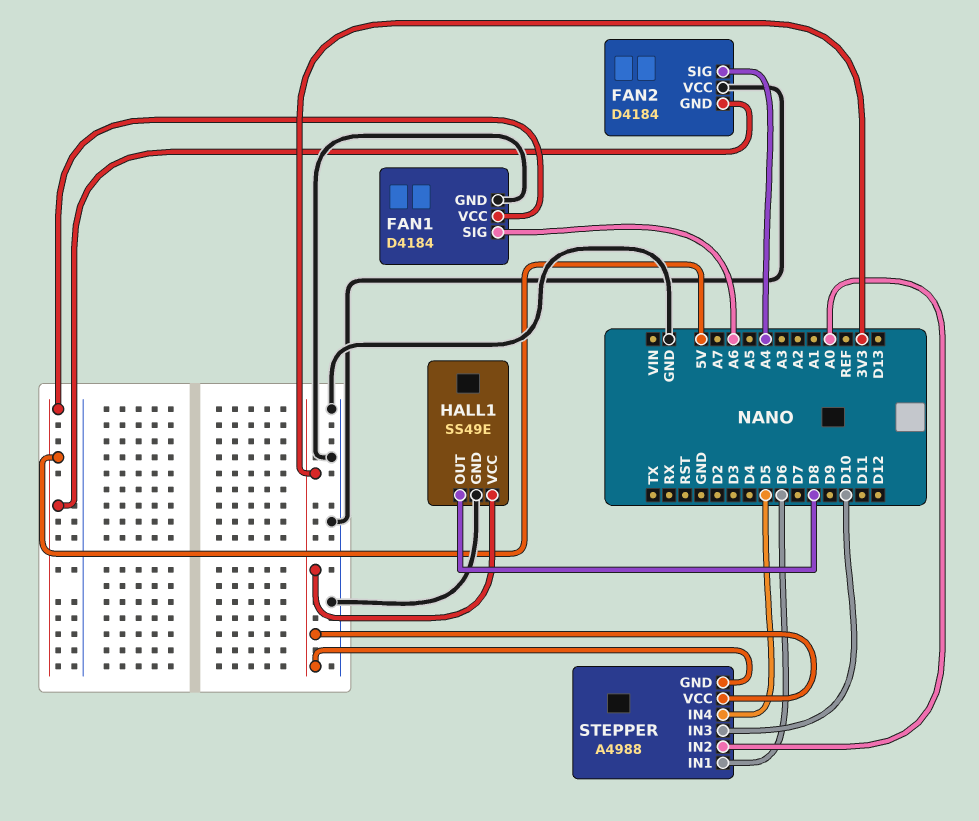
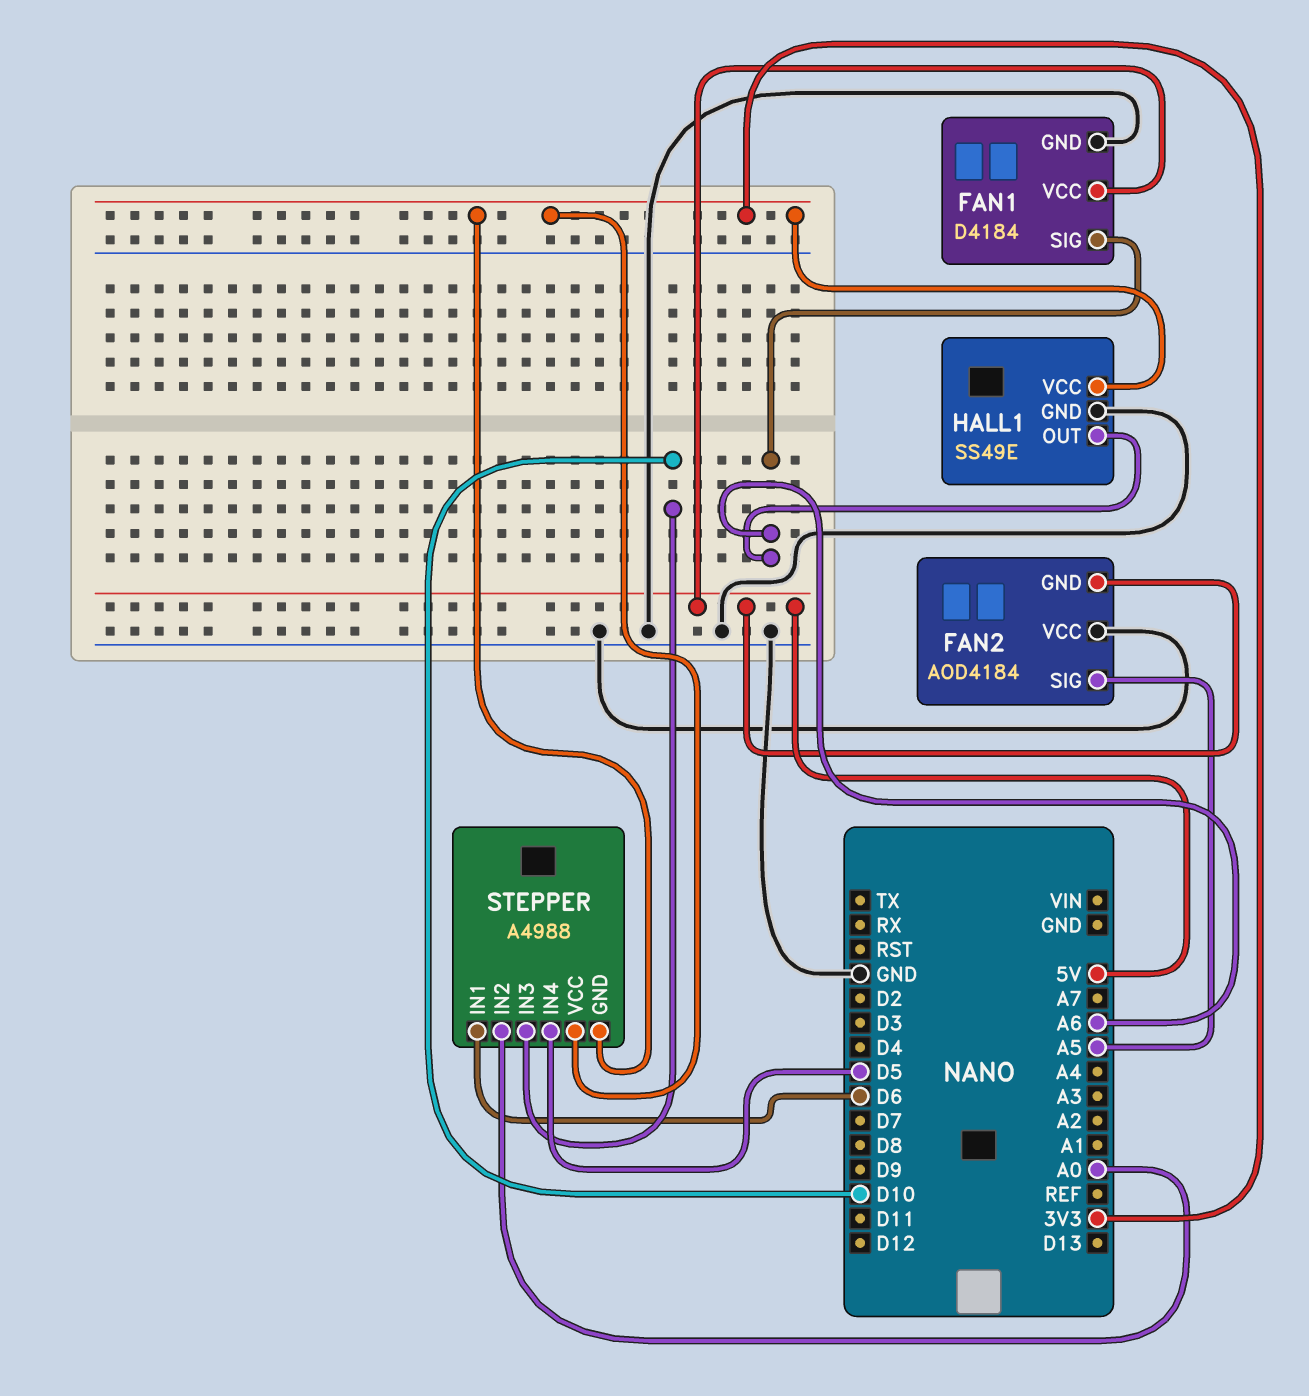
FAN2: D4184 -> AOD4184
FAN2 pin SIG: A4 -> A5
HALL1 pin OUT: D8 -> A6

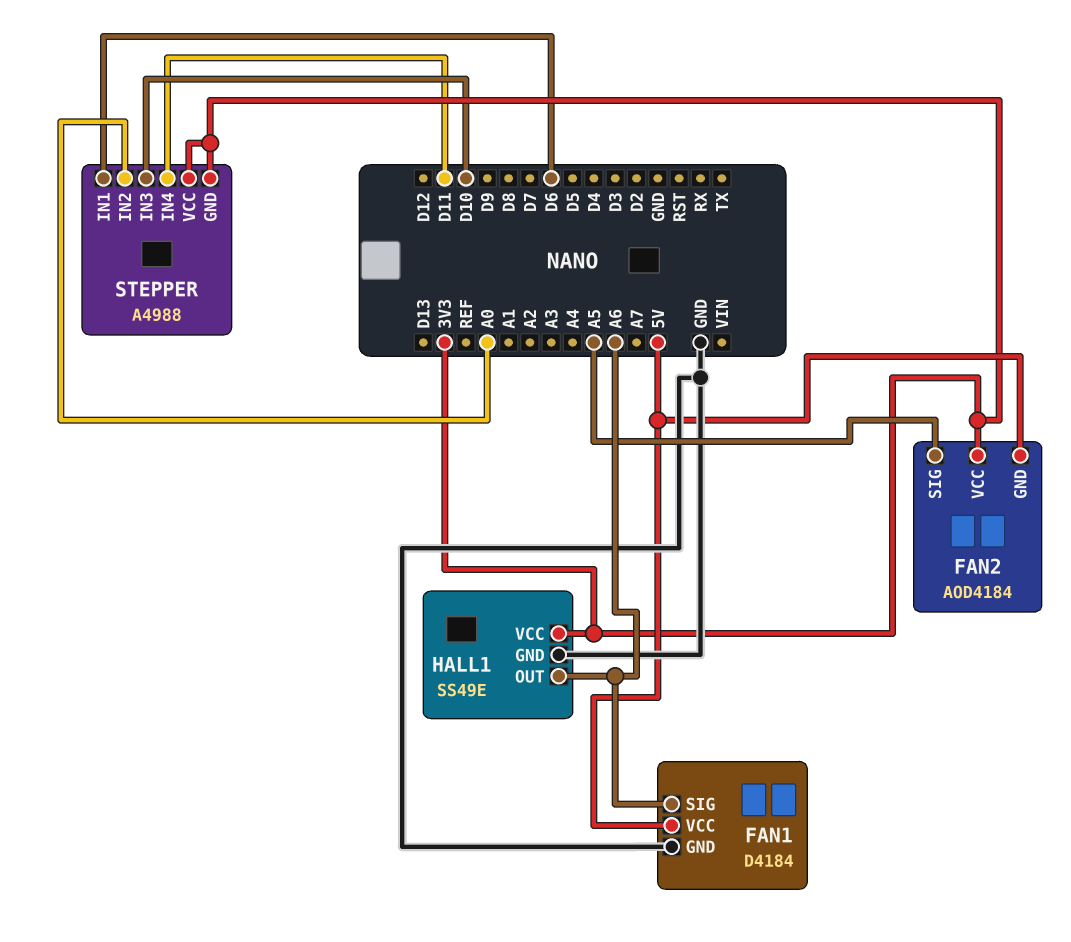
FAN2 pin VCC: GND -> 3V3
STEPPER pin IN4: D5 -> D11

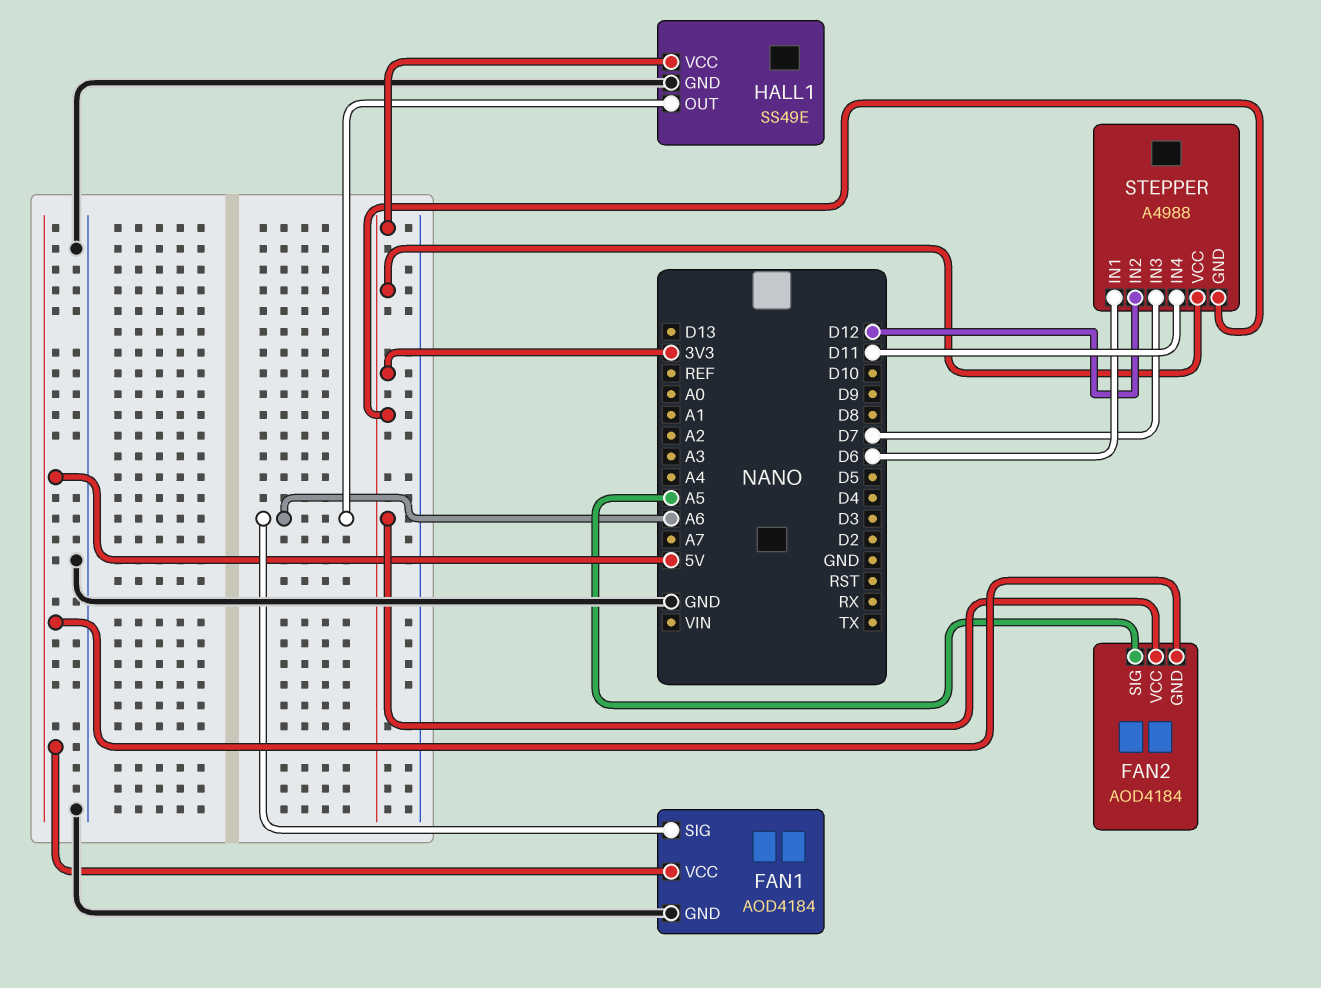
FAN1: D4184 -> AOD4184
STEPPER pin IN2: A0 -> D12
STEPPER pin IN3: D10 -> D7

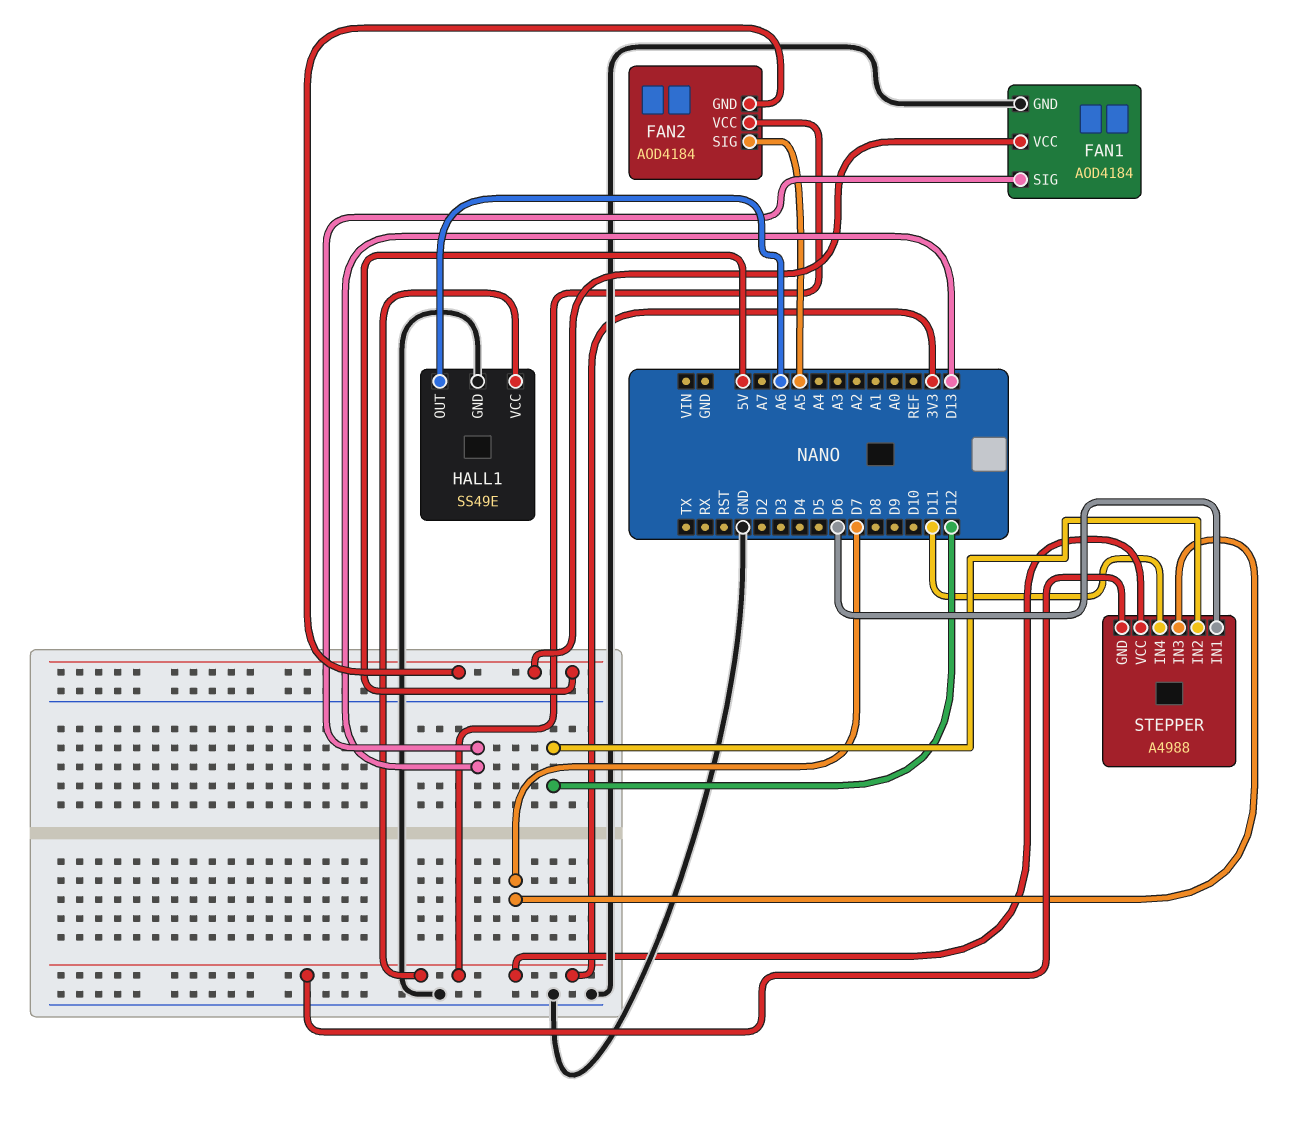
FAN1 pin SIG: A6 -> D13

